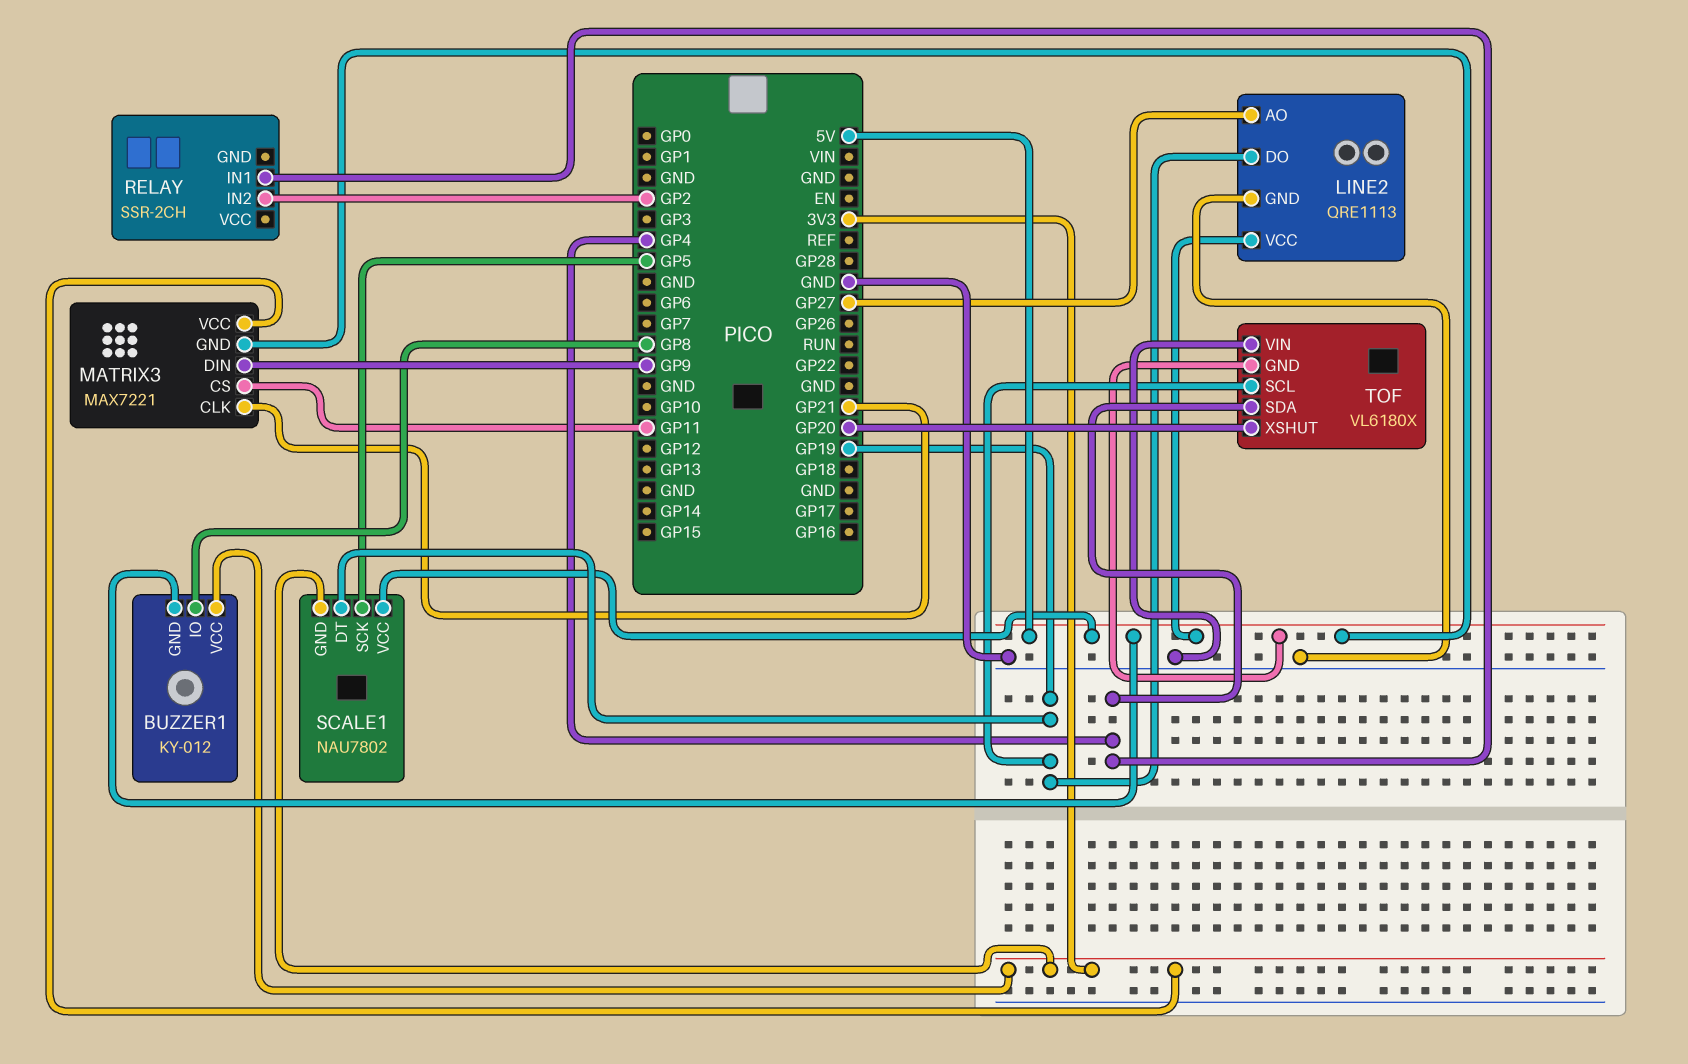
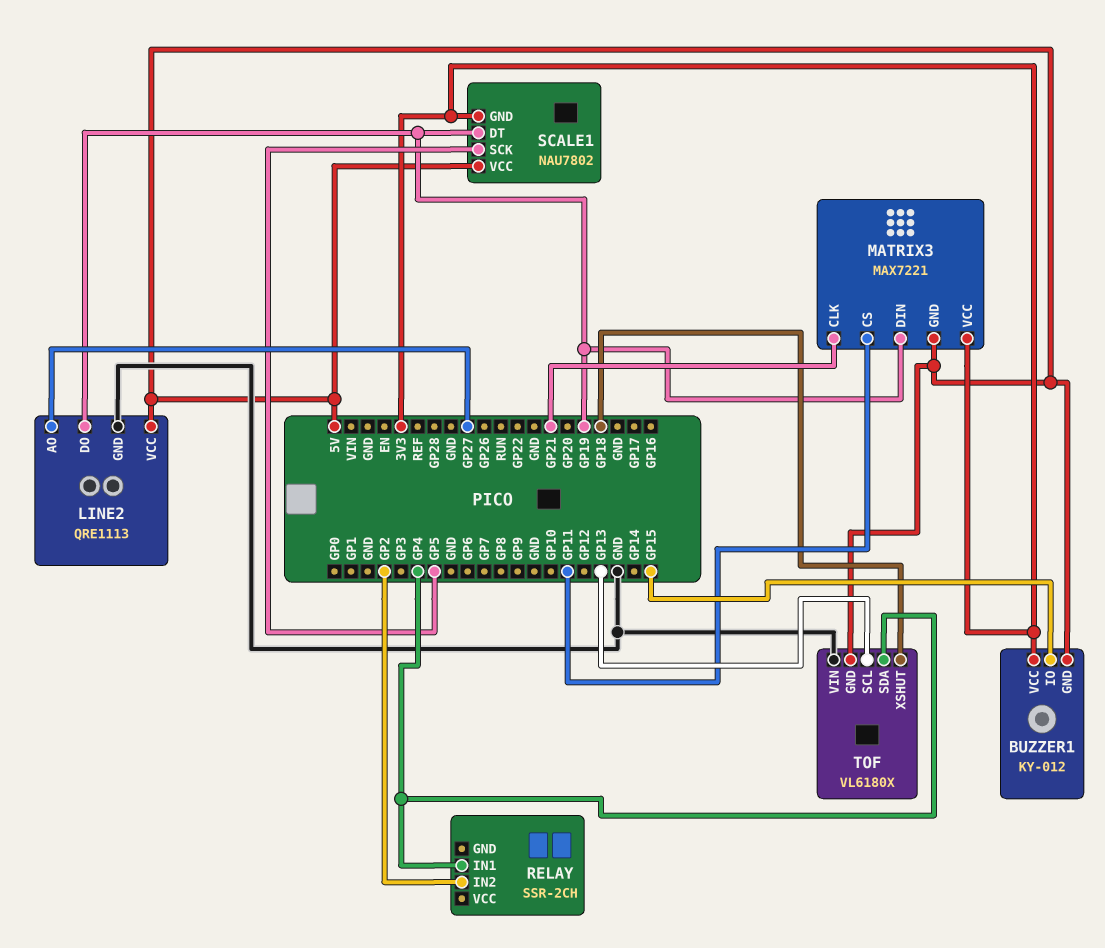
BUZZER1 pin IO: GP8 -> GP15
MATRIX3 pin DIN: GP9 -> GP19
TOF pin SCL: GP19 -> GP13
TOF pin XSHUT: GP20 -> GP18

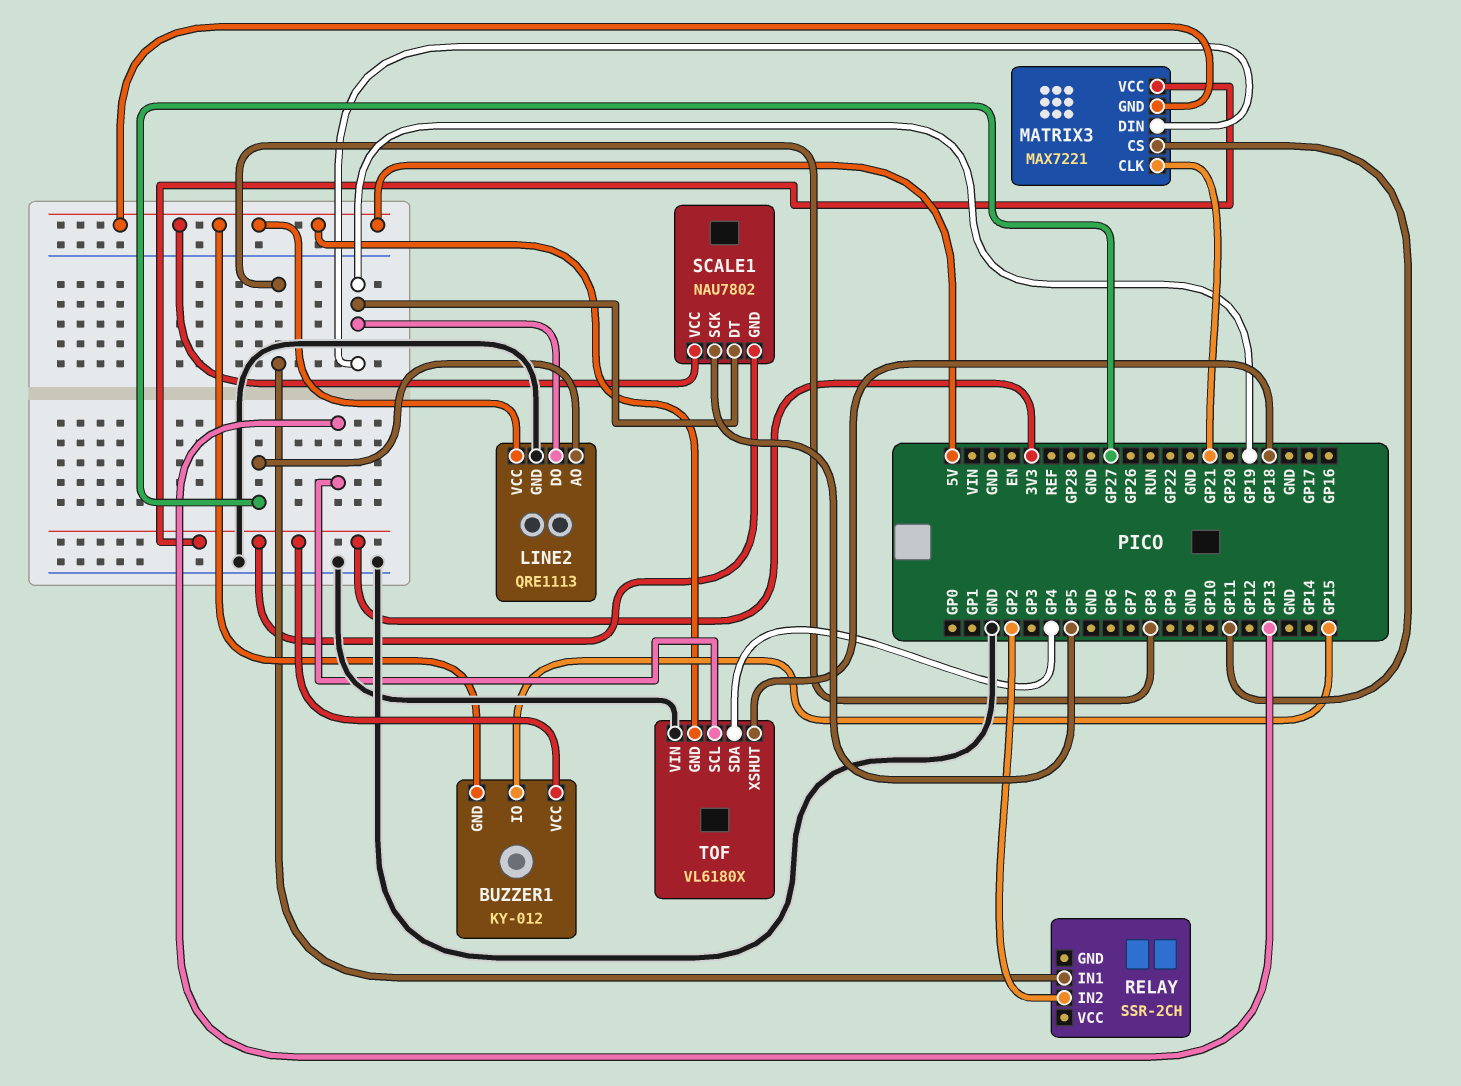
RELAY pin IN1: GP4 -> GP8

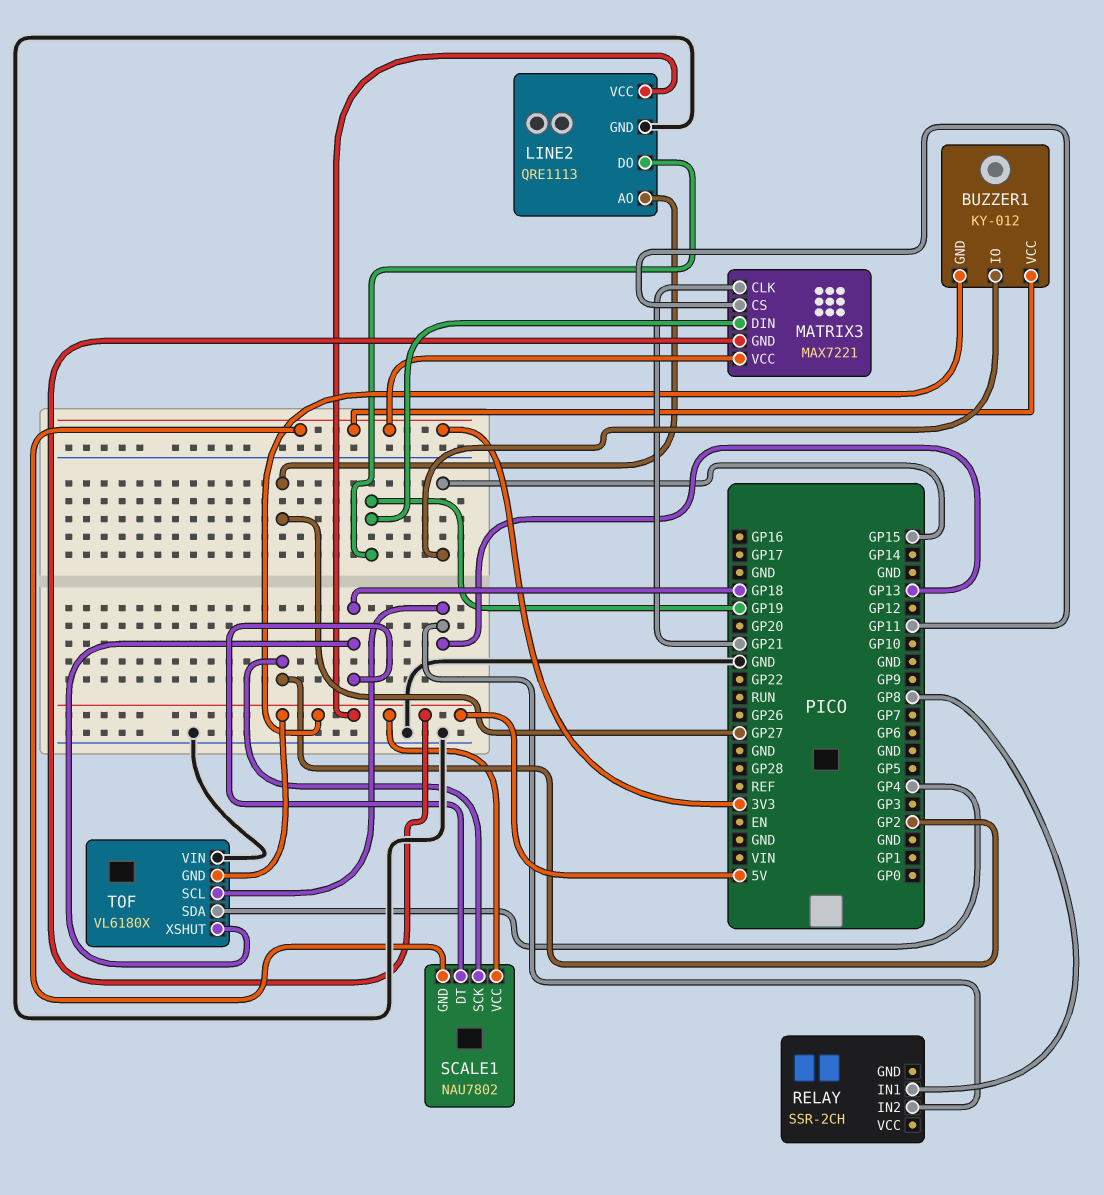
RELAY pin IN2: GP2 -> GP13
SCALE1 pin DT: GP19 -> GP18
SCALE1 pin SCK: GP5 -> GP2

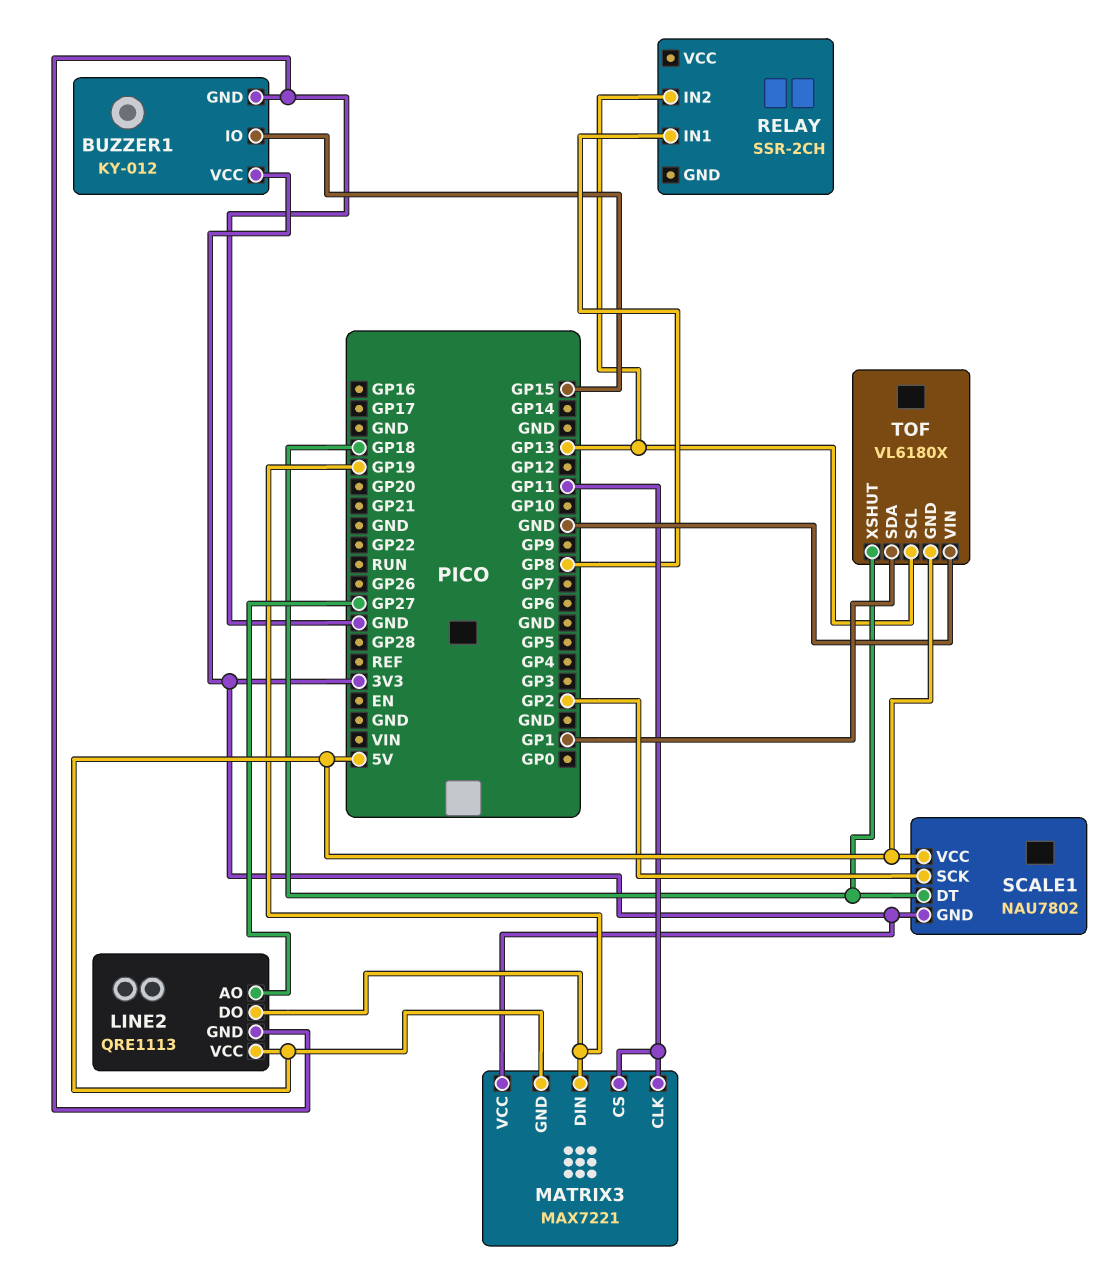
BUZZER1 pin GND: 5V -> GND
MATRIX3 pin CLK: GP21 -> GP11
TOF pin SDA: GP4 -> GP1

